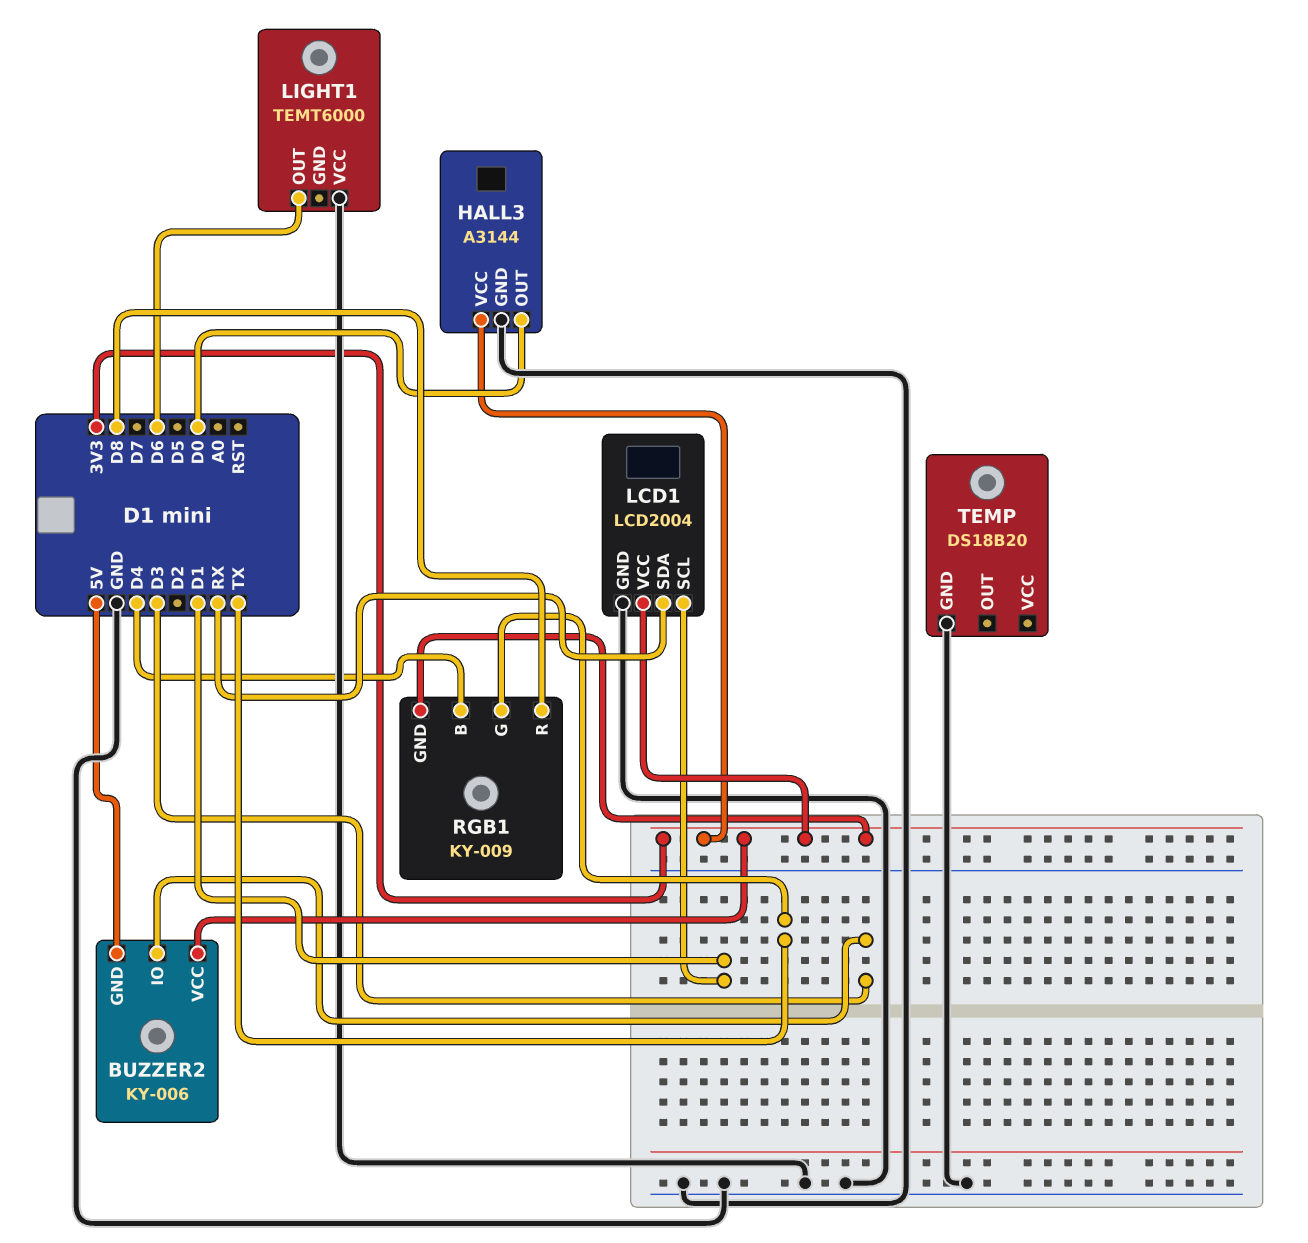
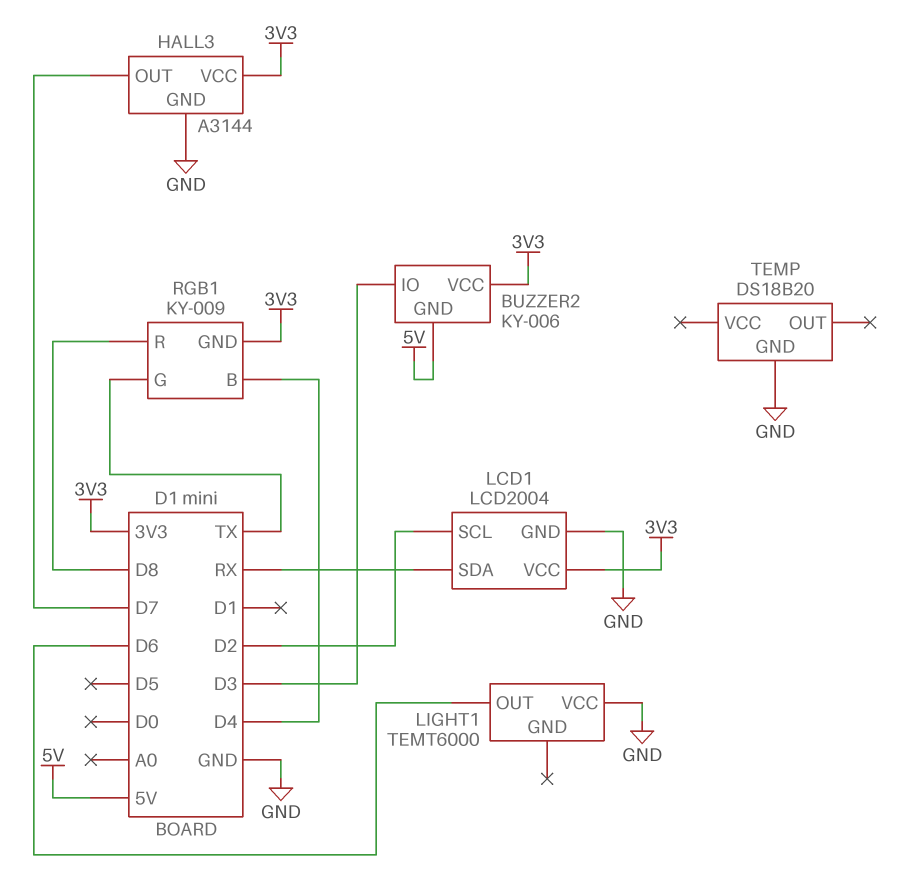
HALL3 pin OUT: D0 -> D7
LCD1 pin SCL: D1 -> D2

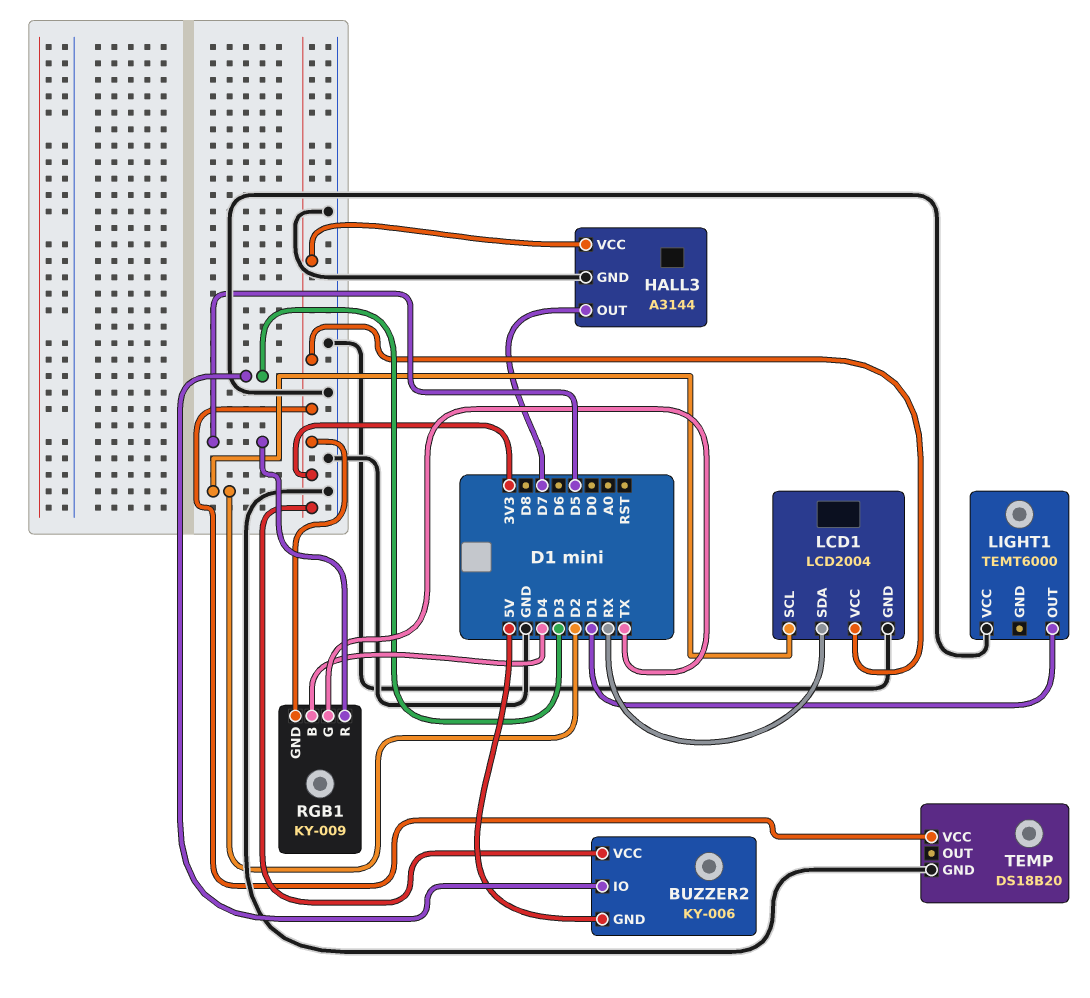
LIGHT1 pin OUT: D6 -> D1
RGB1 pin R: D8 -> D5
TEMP pin VCC: none -> 3V3

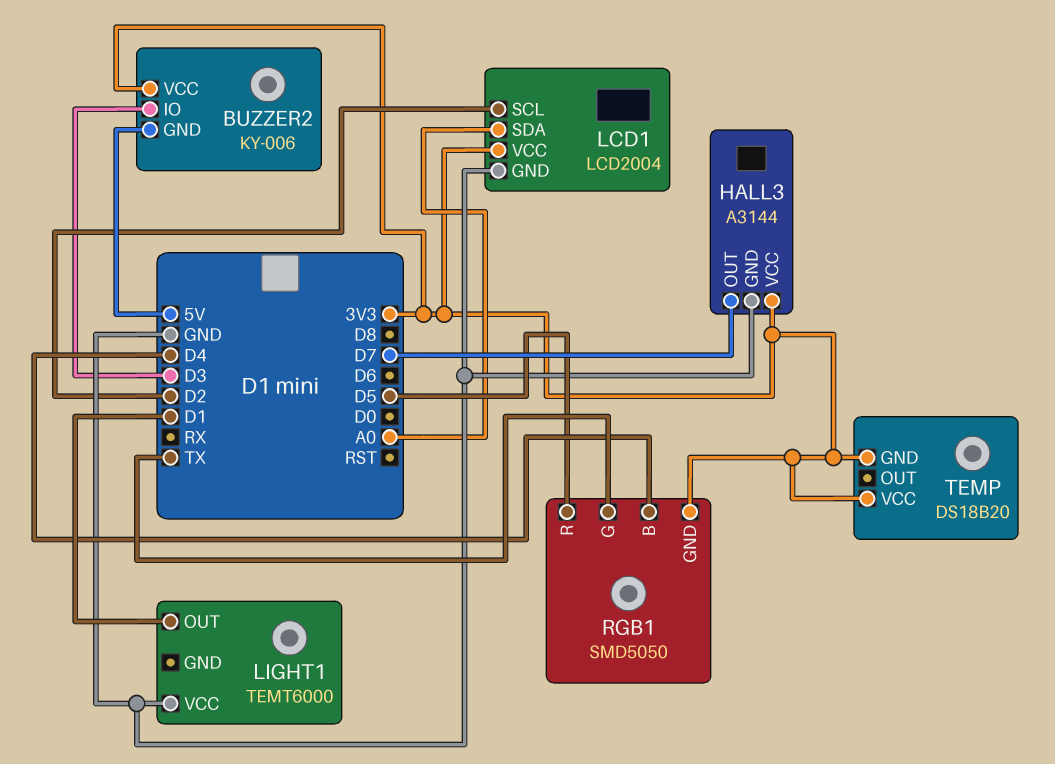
LCD1 pin SDA: RX -> A0
RGB1: KY-009 -> SMD5050
TEMP pin GND: GND -> 3V3

